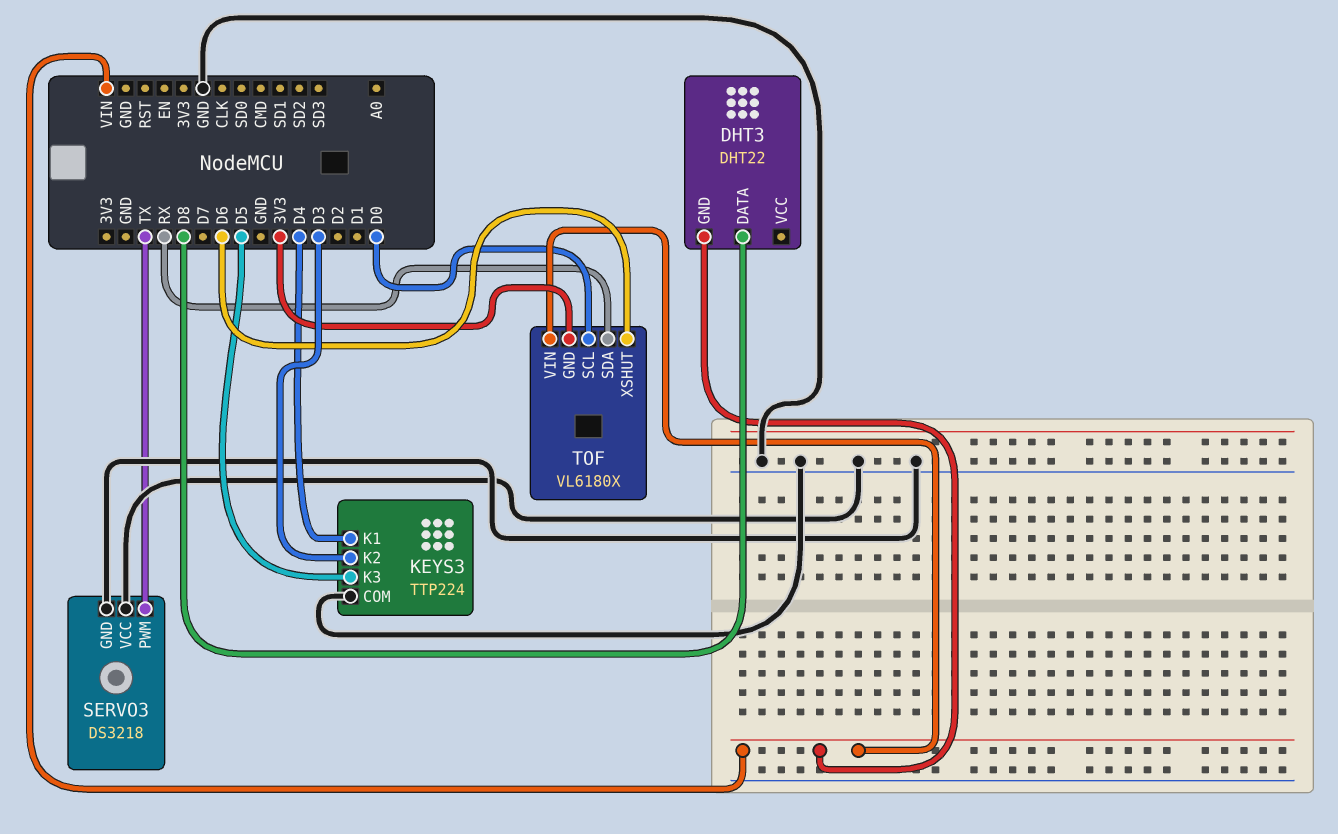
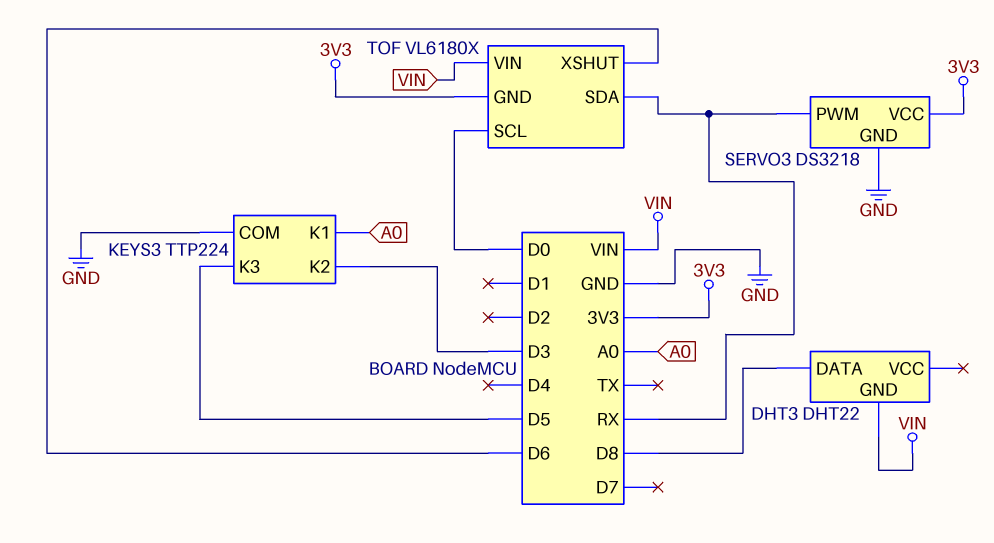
KEYS3 pin K1: D4 -> A0
SERVO3 pin PWM: TX -> RX
SERVO3 pin VCC: GND -> 3V3

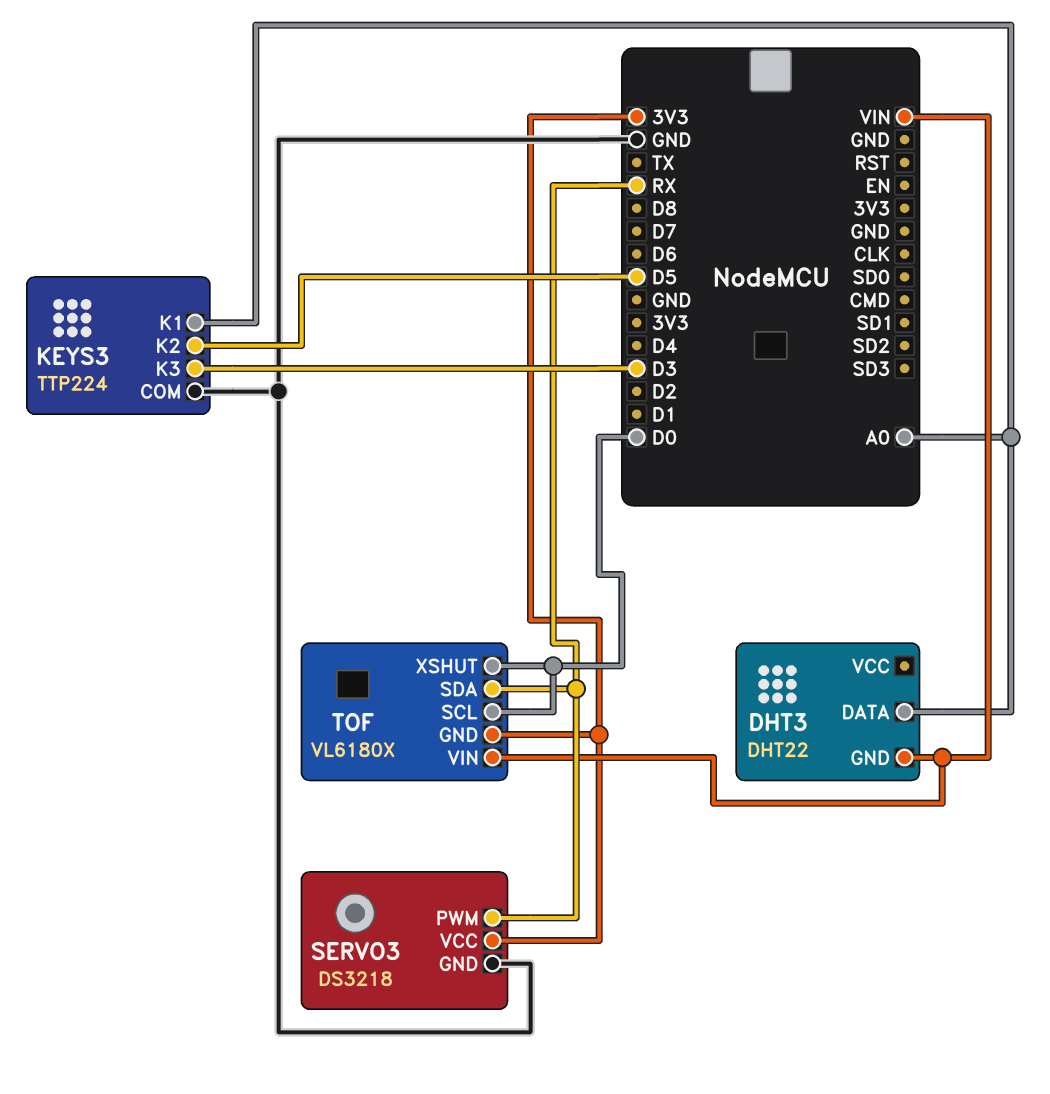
DHT3 pin DATA: D8 -> A0
KEYS3 pin K2: D3 -> D5
KEYS3 pin K3: D5 -> D3
TOF pin XSHUT: D6 -> D0

